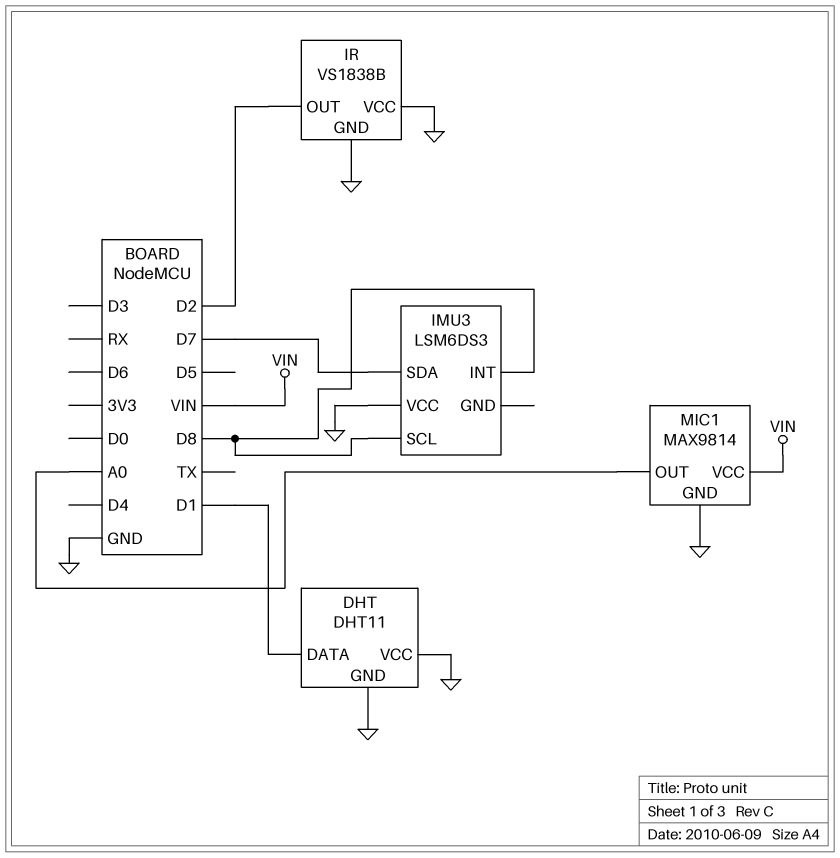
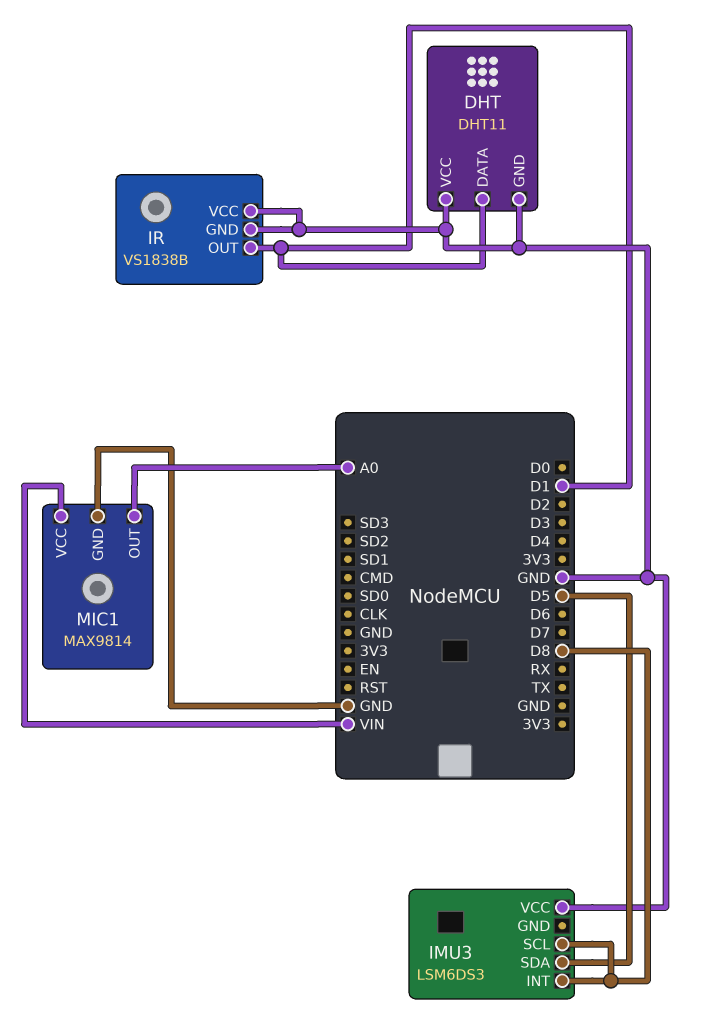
IMU3 pin SDA: D7 -> D5
IR pin OUT: D2 -> D1

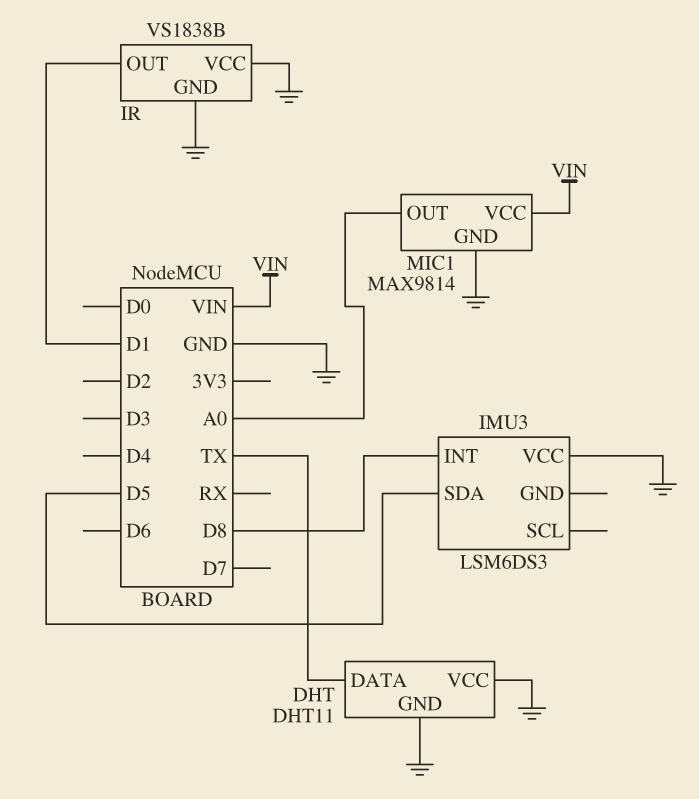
DHT pin DATA: D1 -> TX
IMU3 pin SCL: D8 -> none

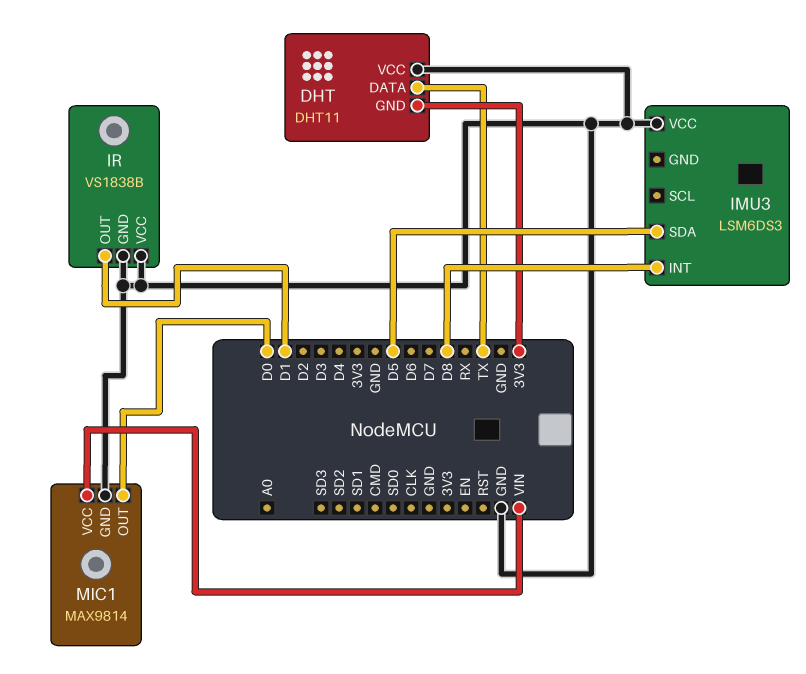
DHT pin GND: GND -> 3V3
MIC1 pin OUT: A0 -> D0

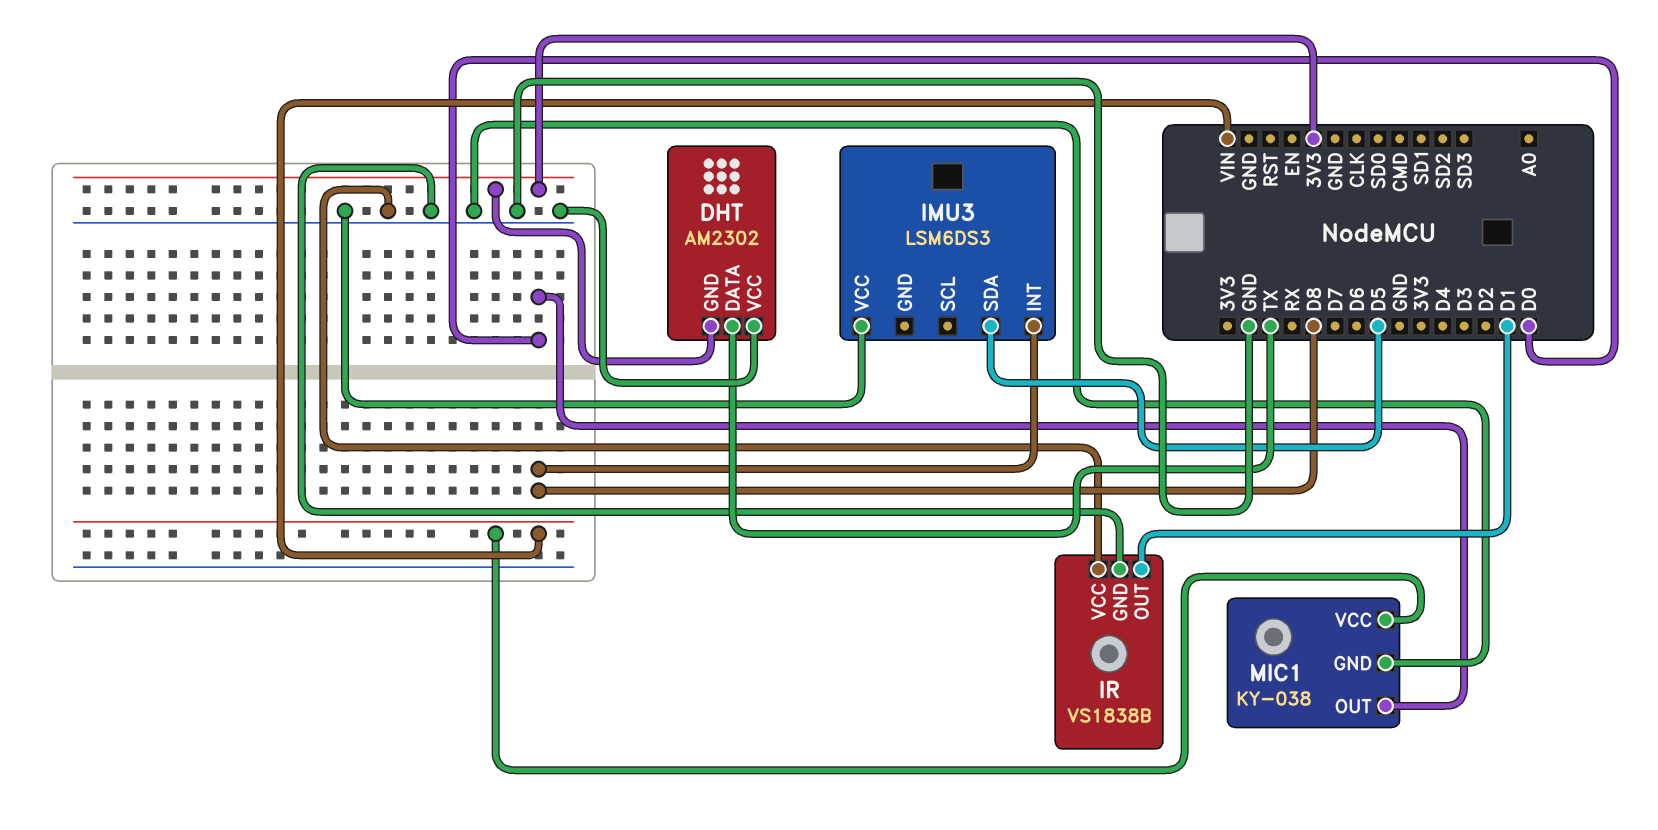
DHT: DHT11 -> AM2302
MIC1: MAX9814 -> KY-038

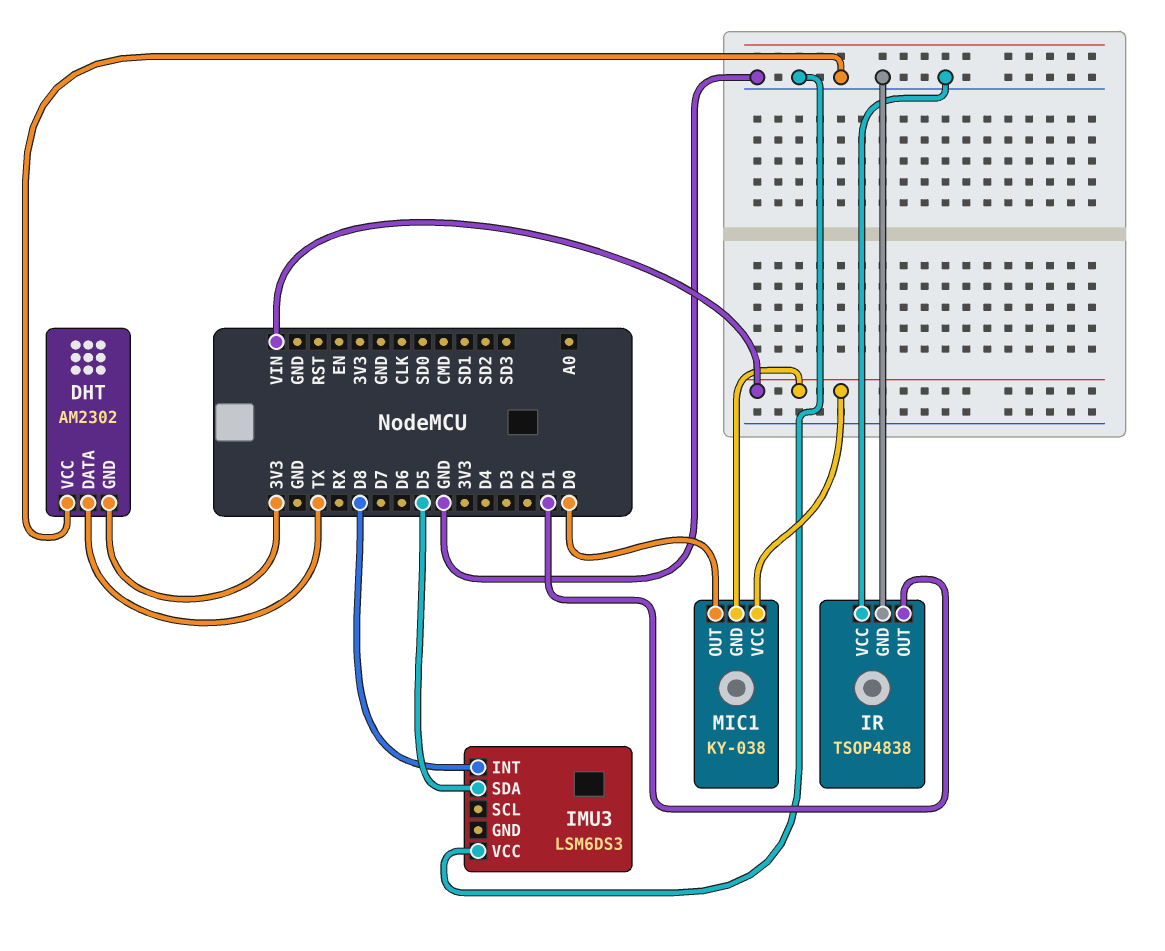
IR: VS1838B -> TSOP4838
MIC1 pin GND: GND -> VIN

